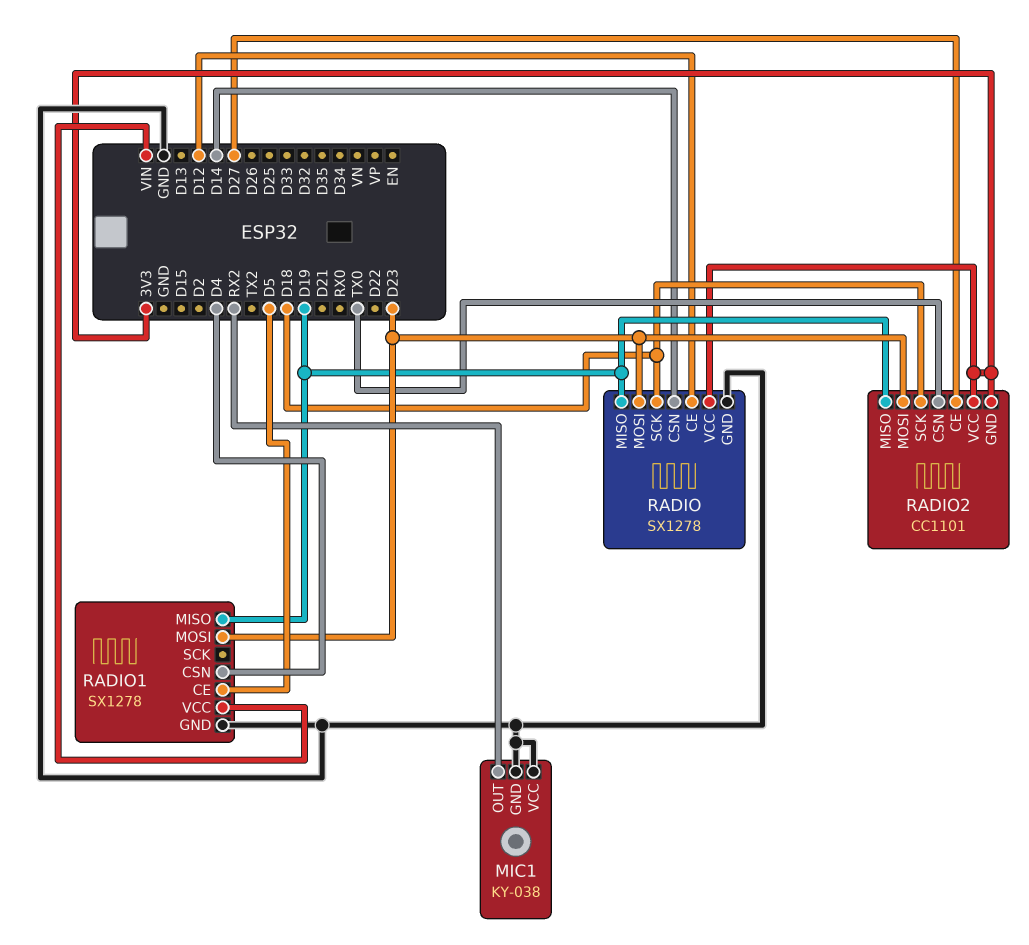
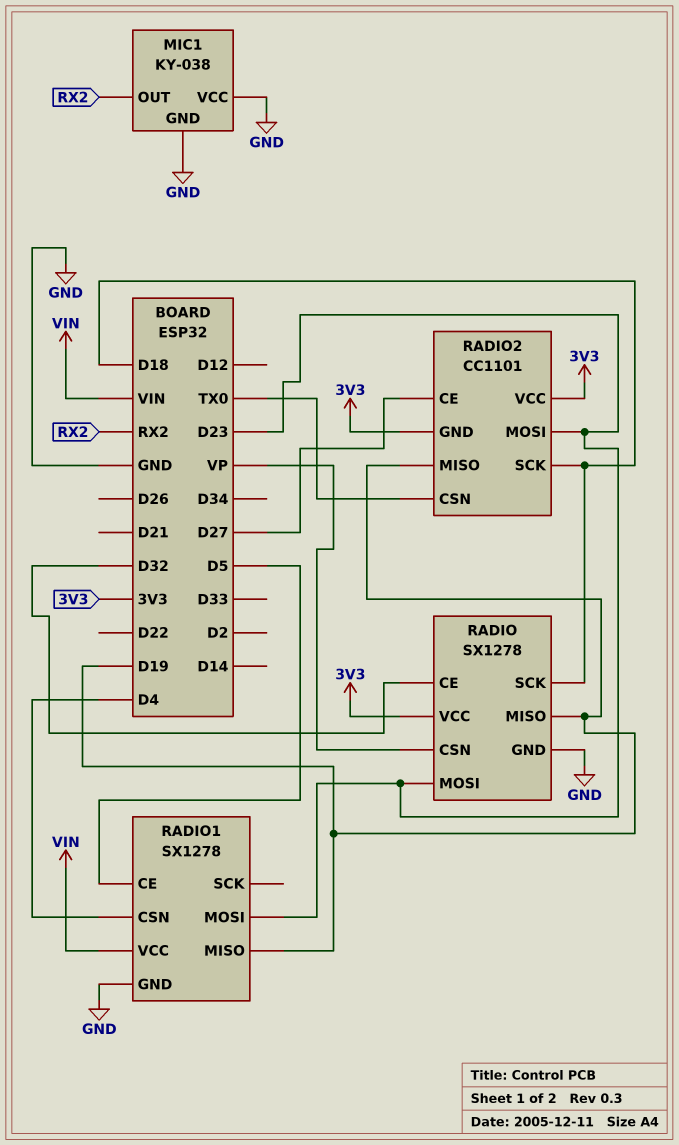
RADIO pin CE: D12 -> D32
RADIO pin CSN: D14 -> VP

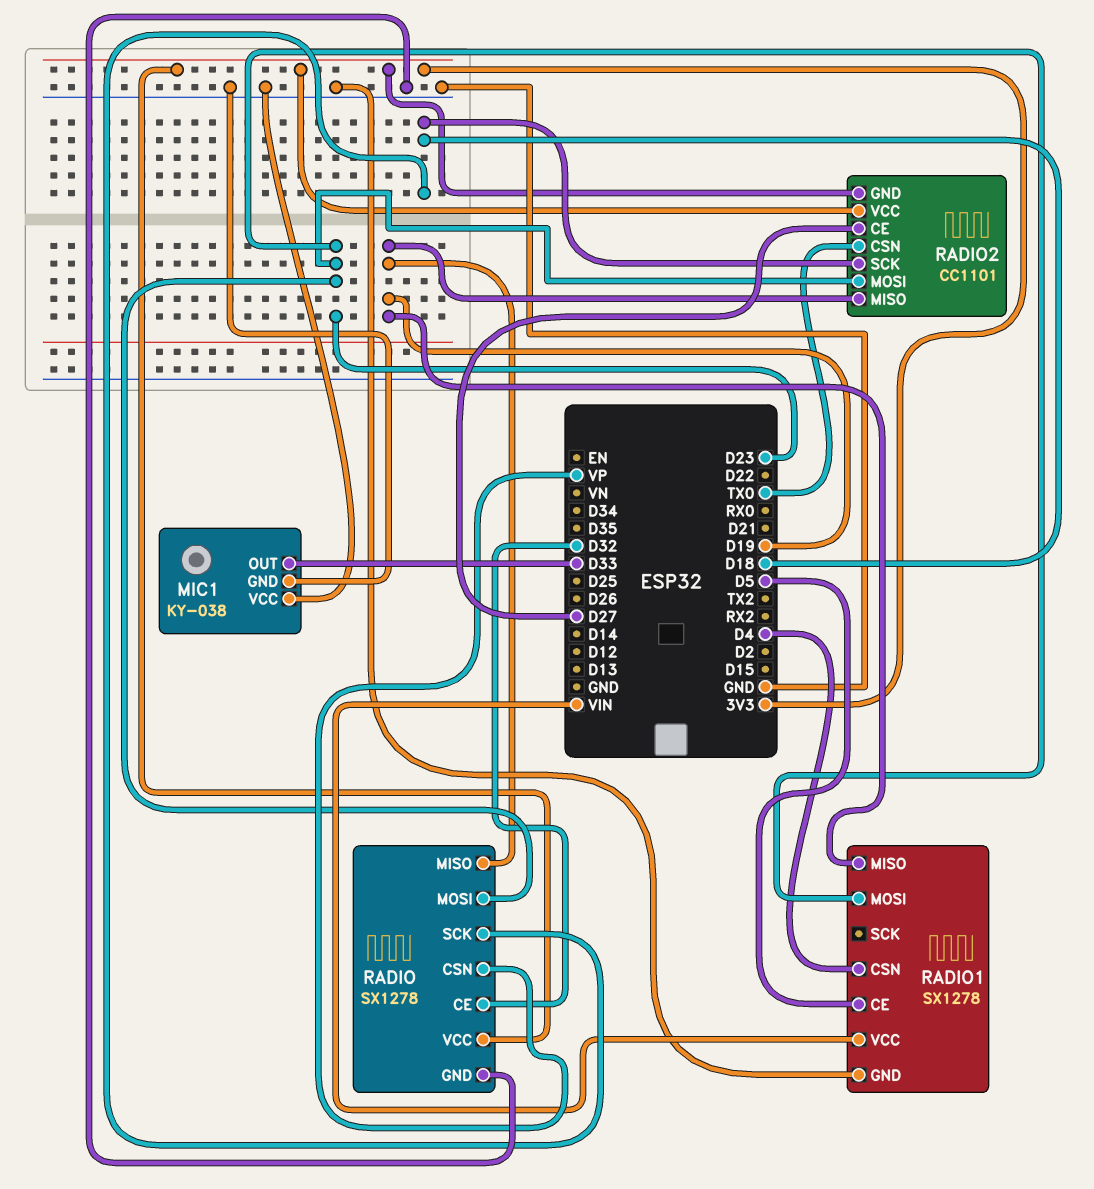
MIC1 pin OUT: RX2 -> D33

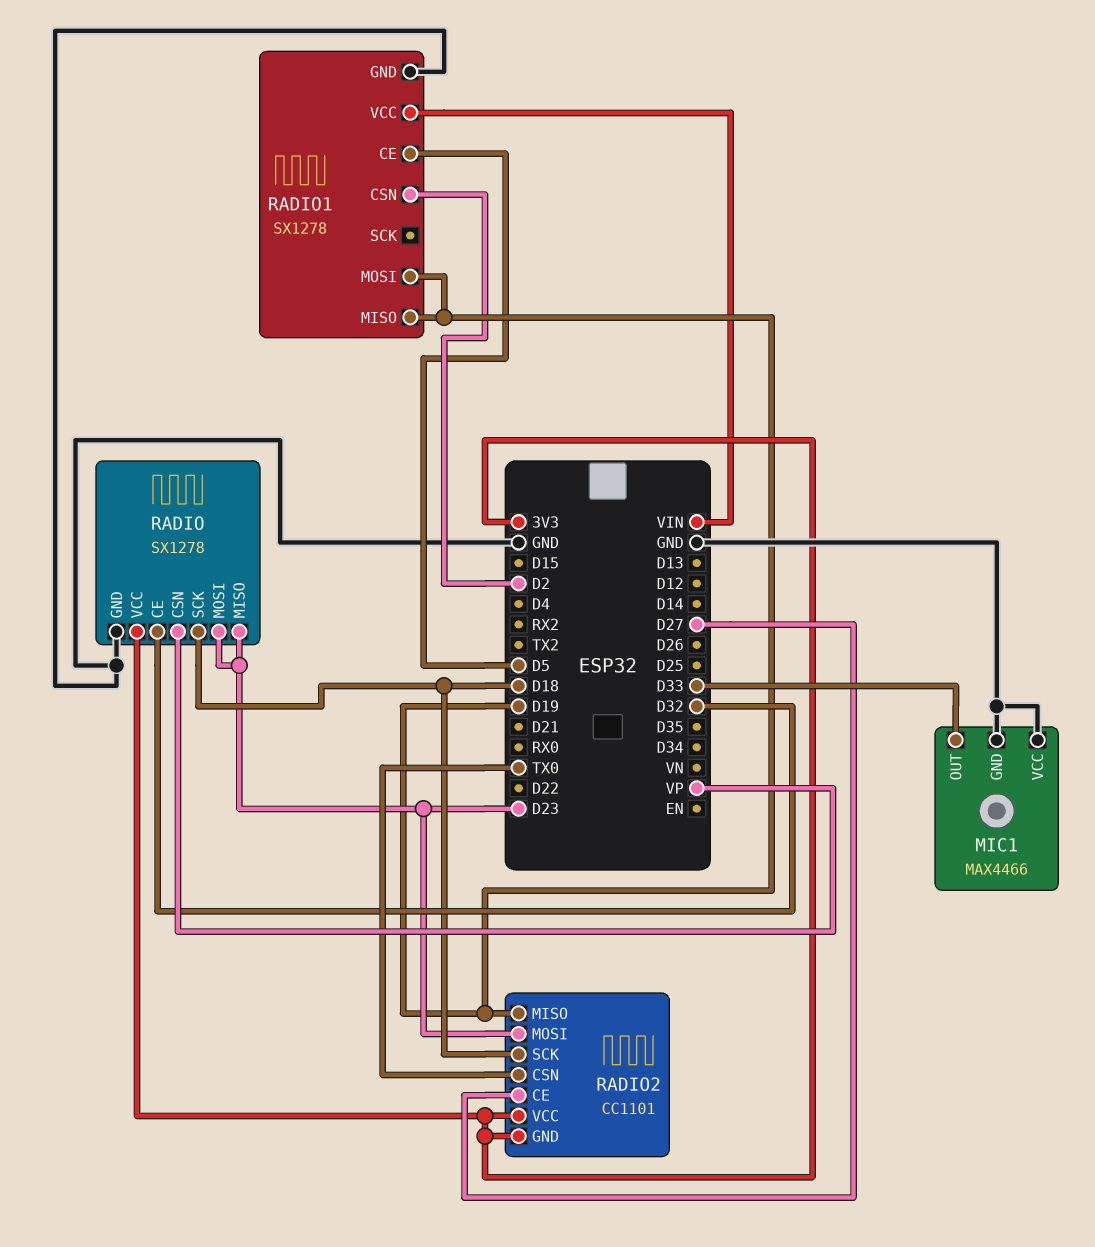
MIC1: KY-038 -> MAX4466
RADIO pin MISO: D19 -> D23
RADIO1 pin CSN: D4 -> D2
RADIO1 pin MOSI: D23 -> D19

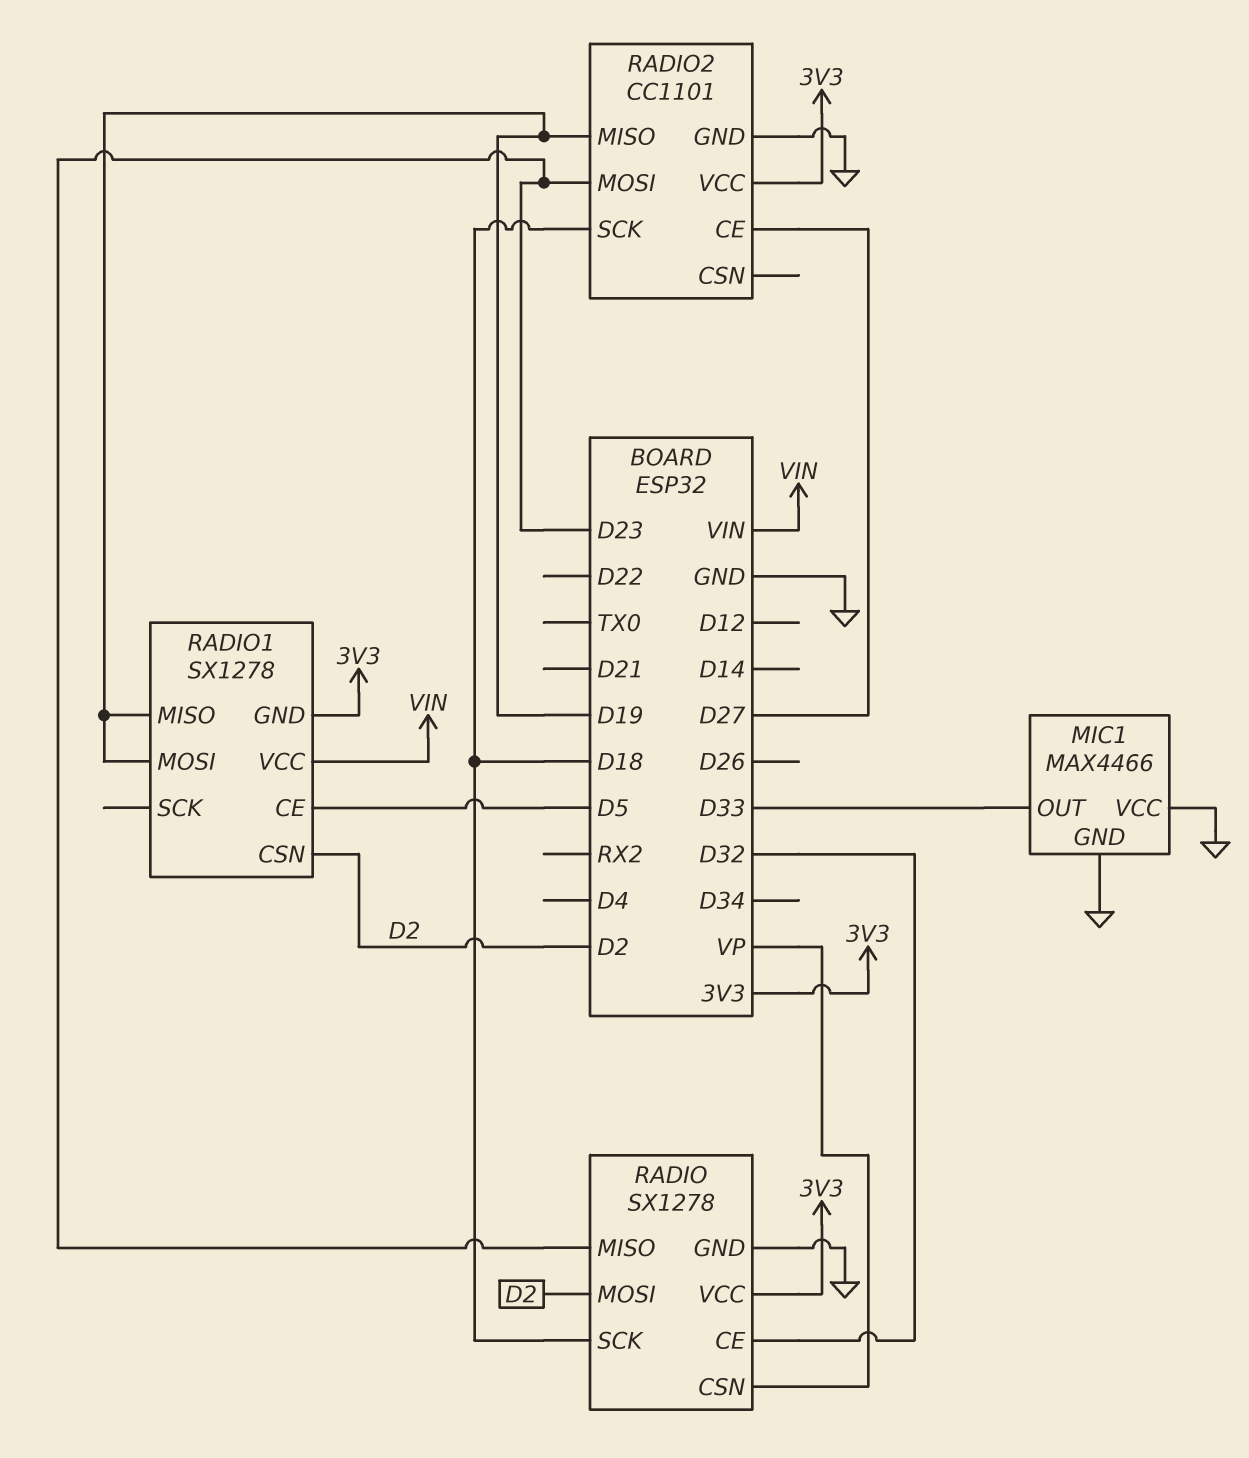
RADIO pin MOSI: D23 -> D2
RADIO1 pin GND: GND -> 3V3
RADIO2 pin CSN: TX0 -> none
RADIO2 pin GND: 3V3 -> GND

